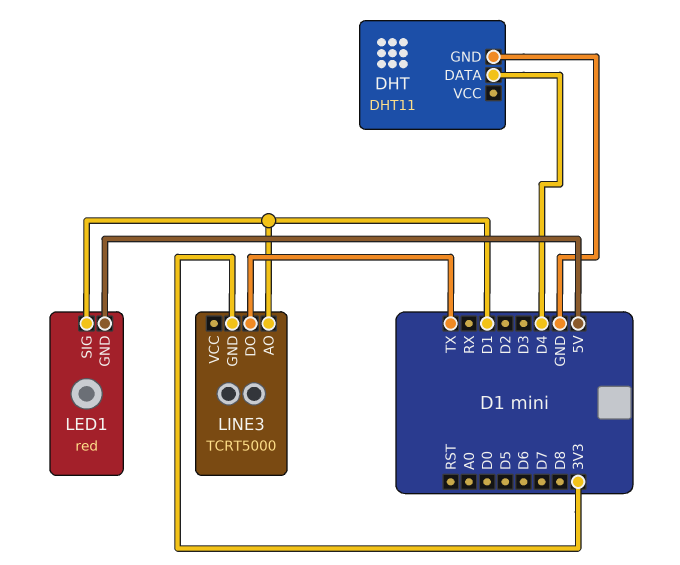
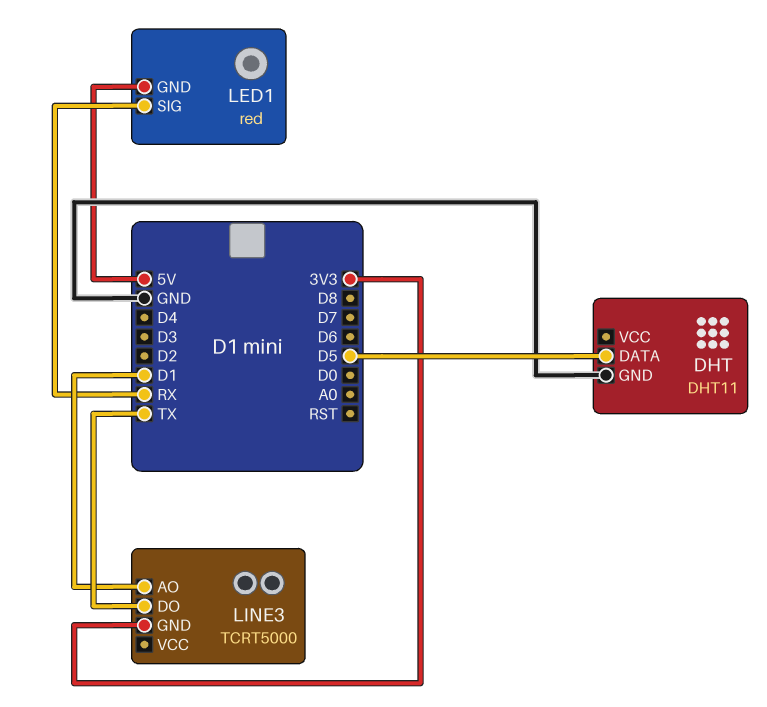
DHT pin DATA: D4 -> D5
LED1 pin SIG: D1 -> RX

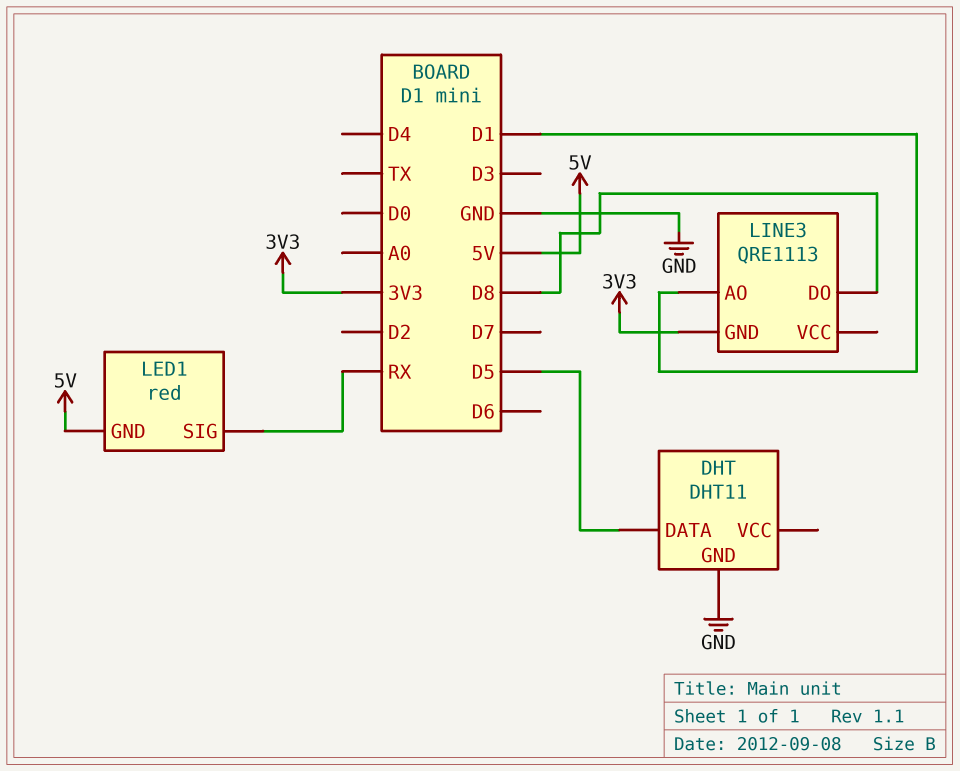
LINE3: TCRT5000 -> QRE1113
LINE3 pin DO: TX -> D8

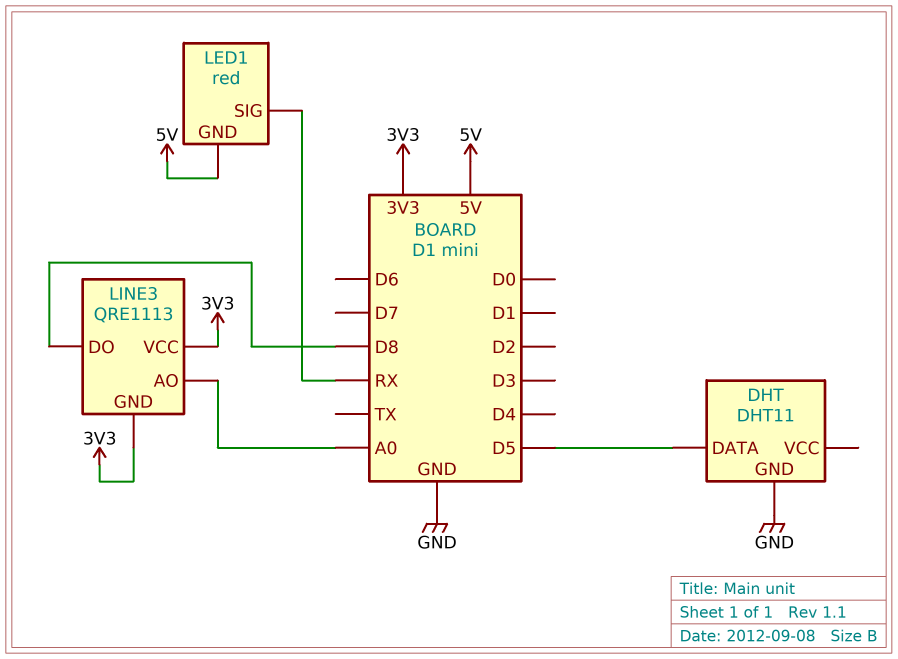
LINE3 pin AO: D1 -> A0
LINE3 pin VCC: none -> 3V3

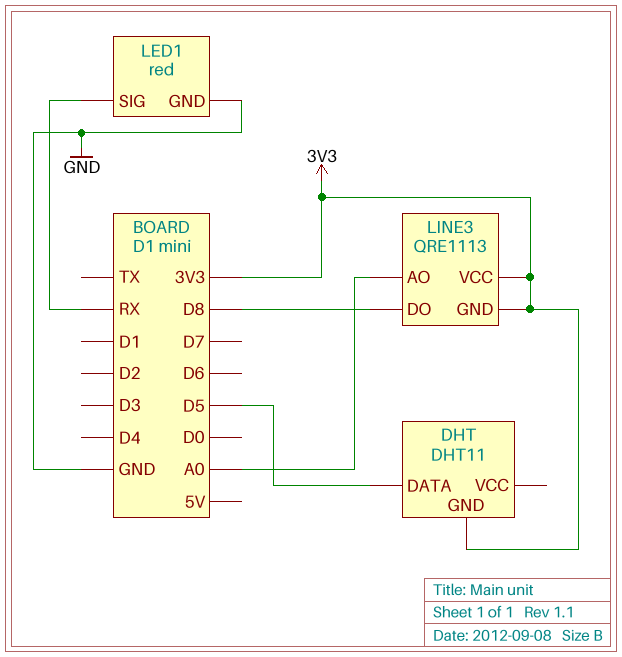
DHT pin GND: GND -> 3V3
LED1 pin GND: 5V -> GND

